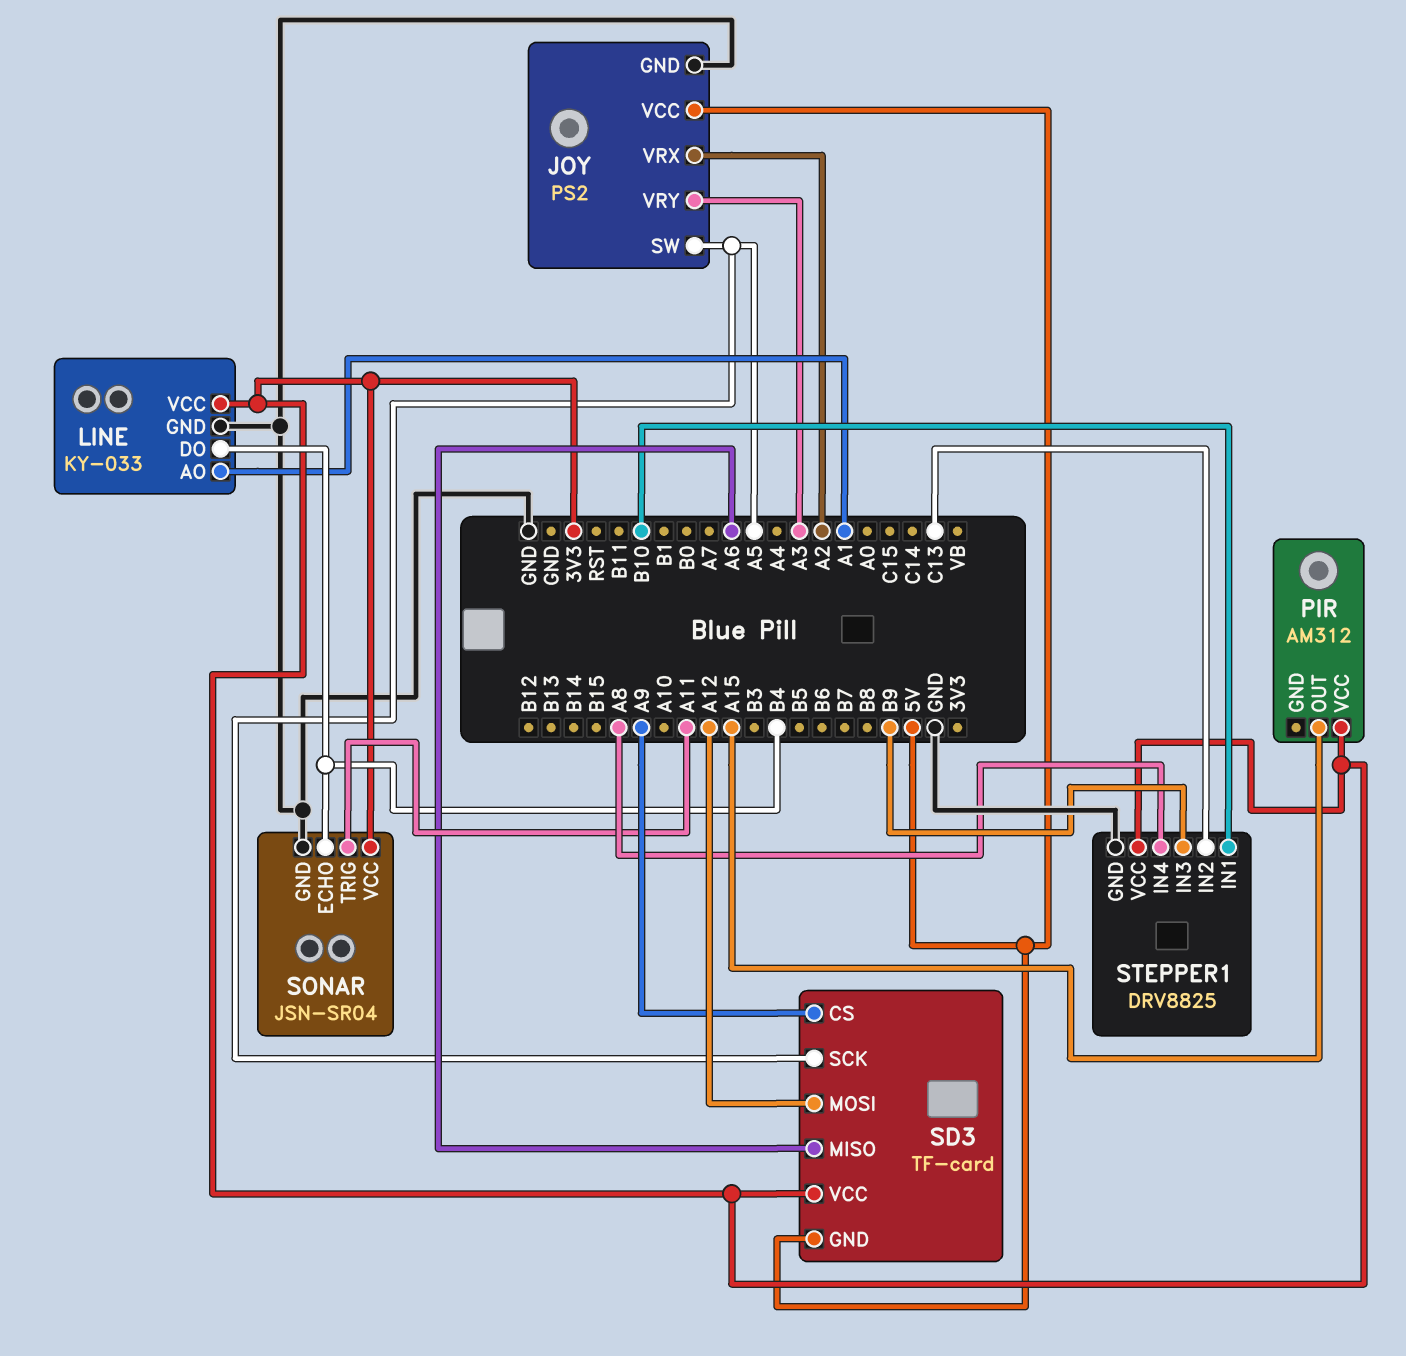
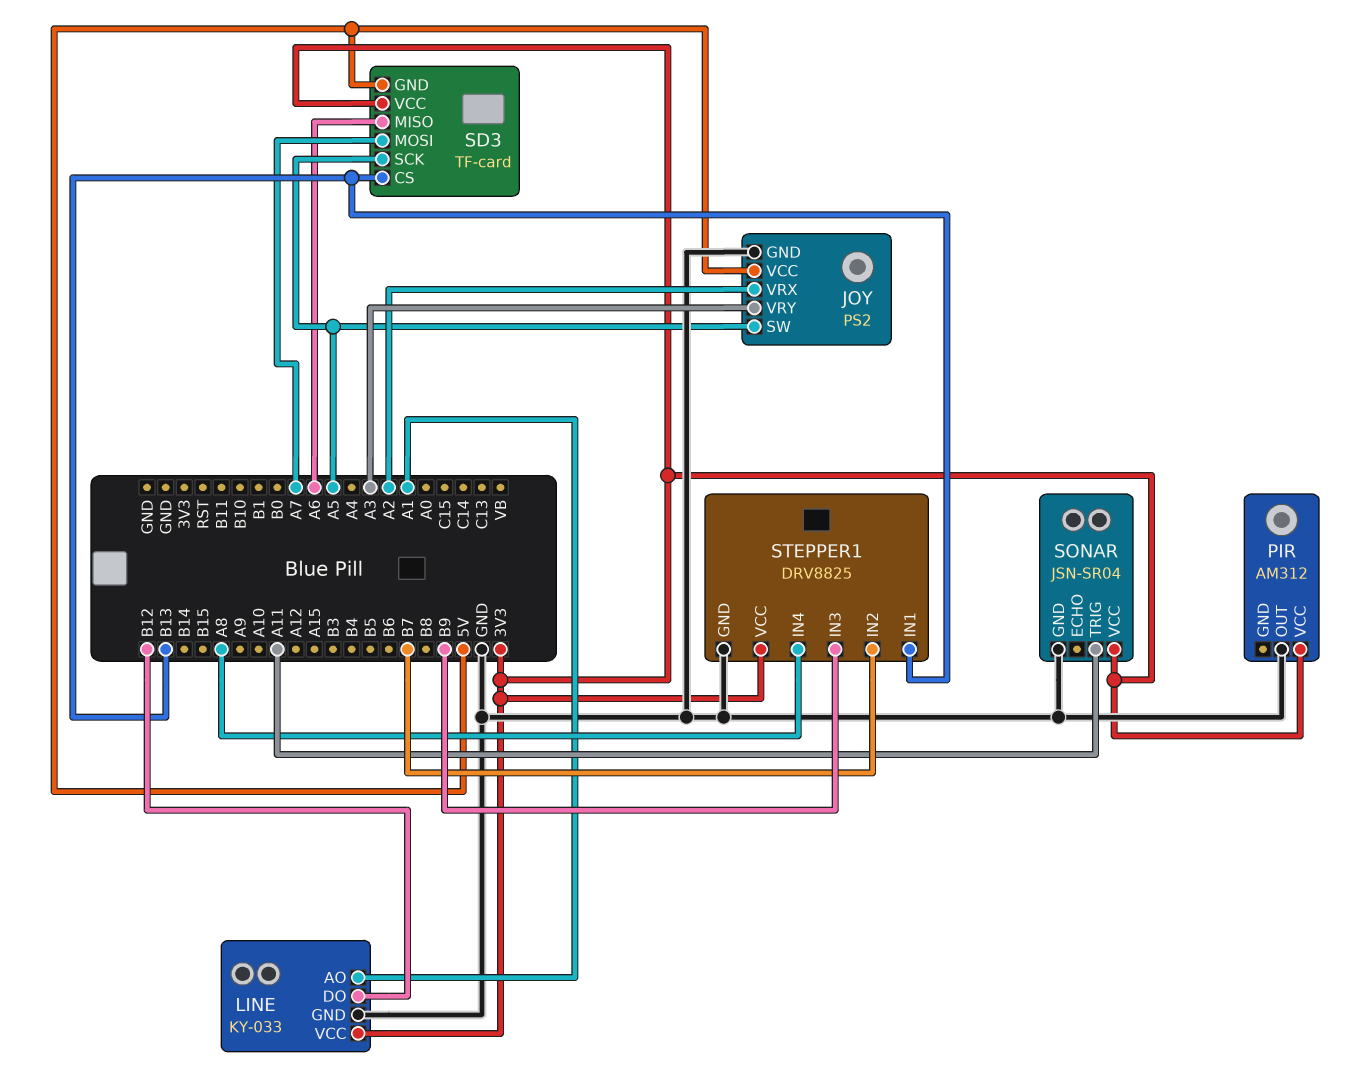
LINE pin DO: B4 -> B12
PIR pin OUT: A15 -> GND
SD3 pin CS: A9 -> B13
SD3 pin MOSI: A12 -> A7
SONAR pin ECHO: B4 -> none
STEPPER1 pin IN1: B10 -> B13
STEPPER1 pin IN2: C13 -> B7

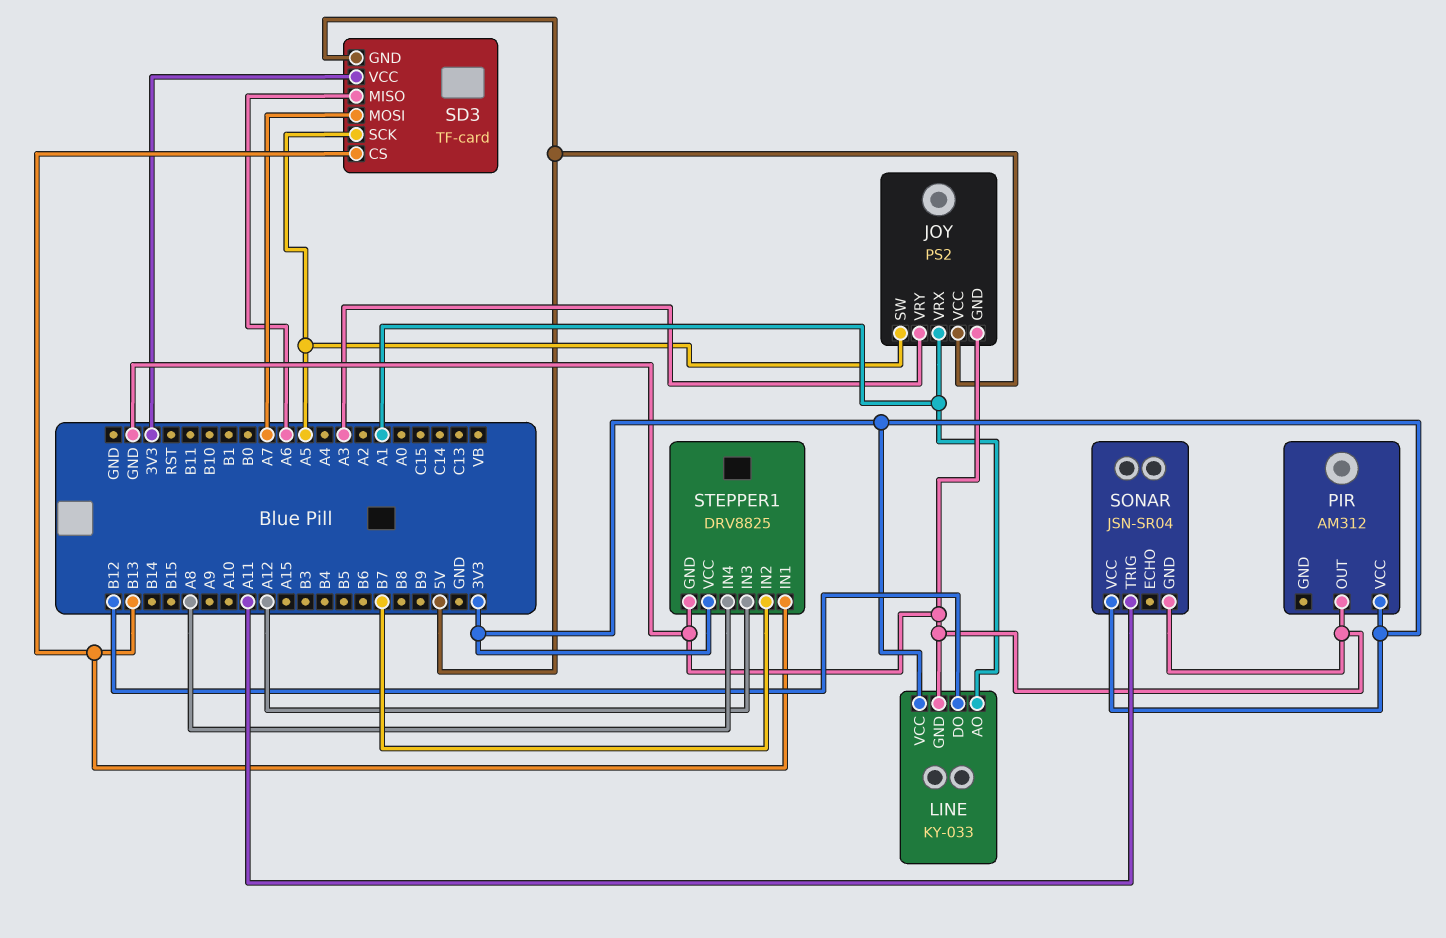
JOY pin VRX: A2 -> A1
STEPPER1 pin IN3: B9 -> A12

